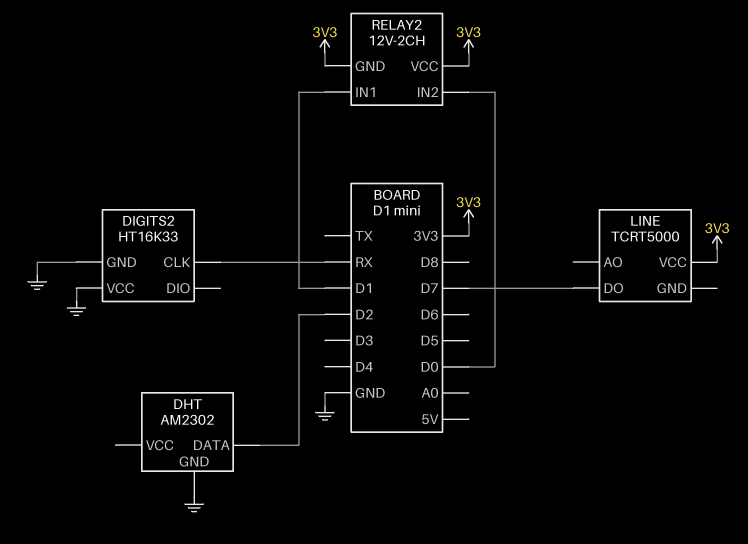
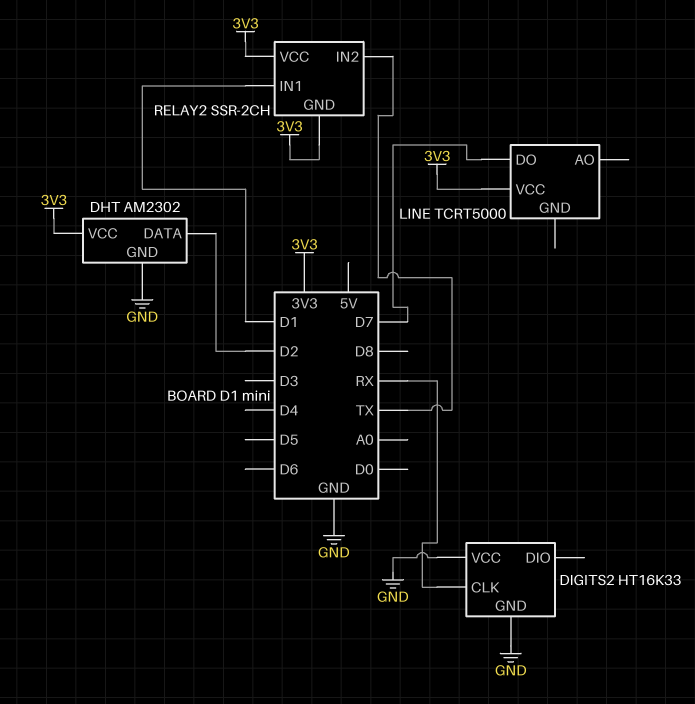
DHT pin VCC: none -> 3V3
RELAY2: 12V-2CH -> SSR-2CH
RELAY2 pin IN2: D0 -> TX

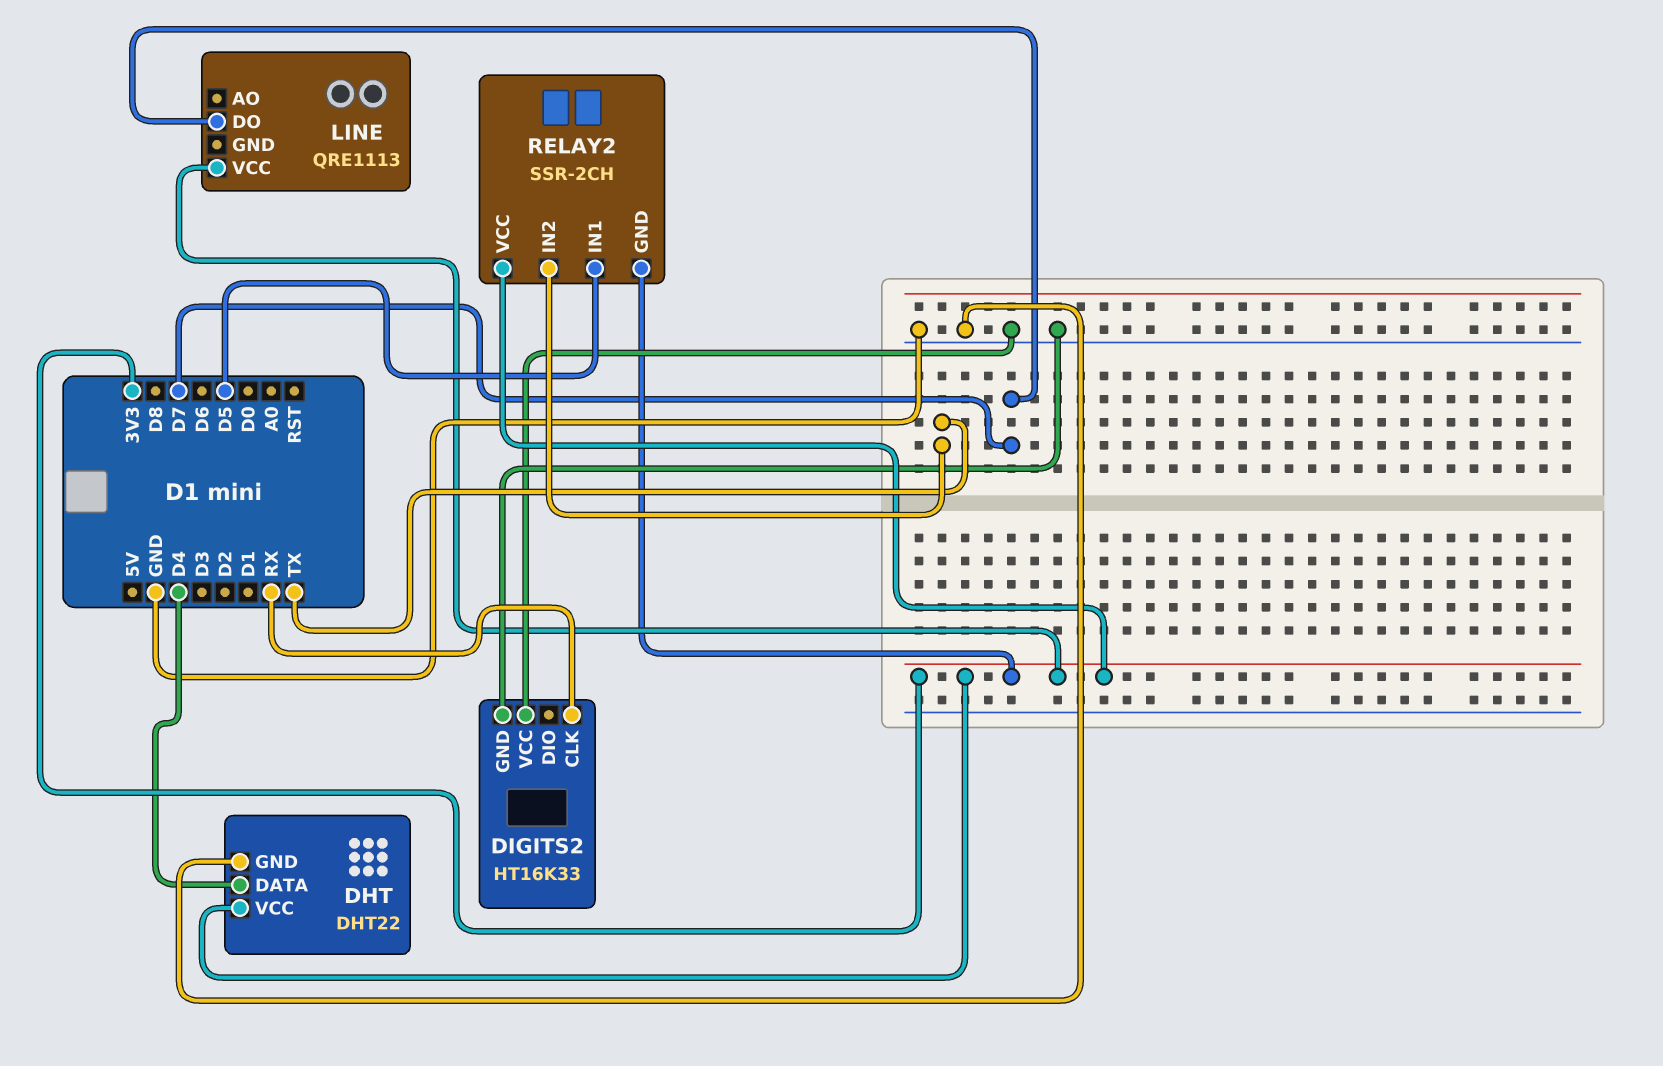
DHT: AM2302 -> DHT22
DHT pin DATA: D2 -> D4
LINE: TCRT5000 -> QRE1113
RELAY2 pin IN1: D1 -> D5

